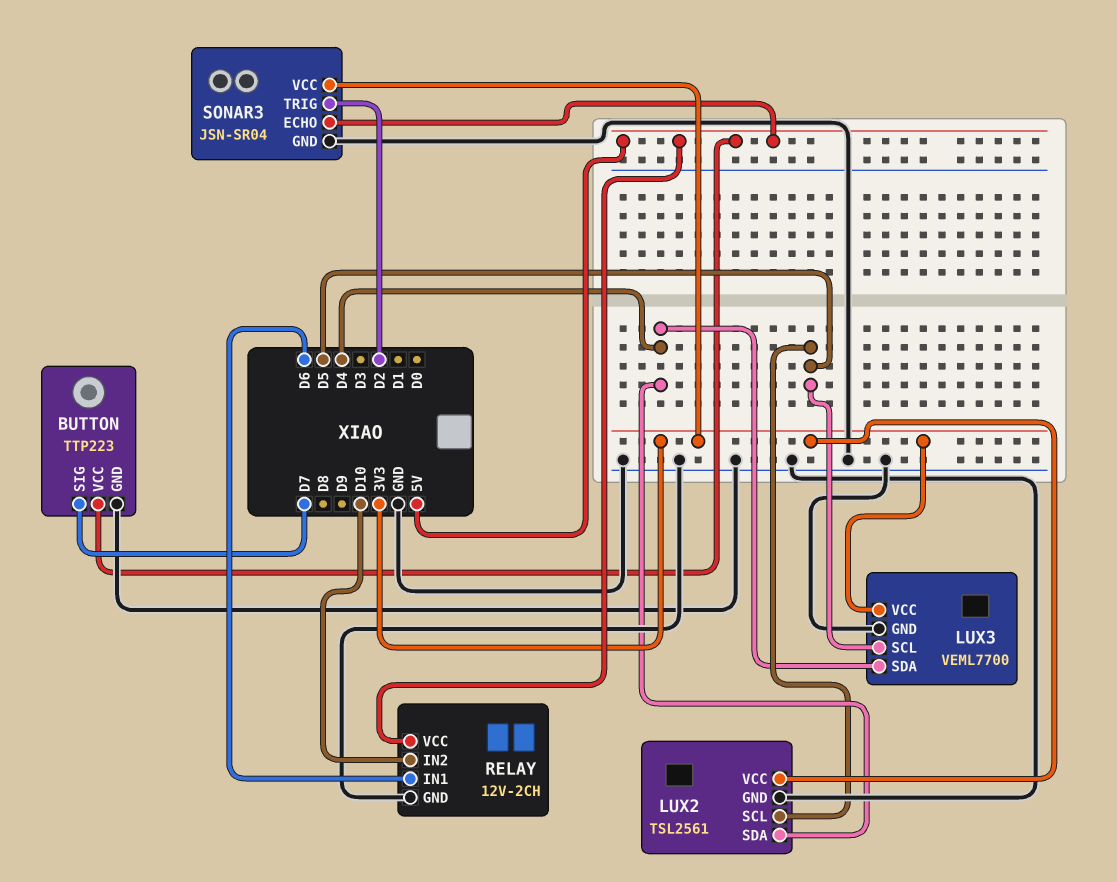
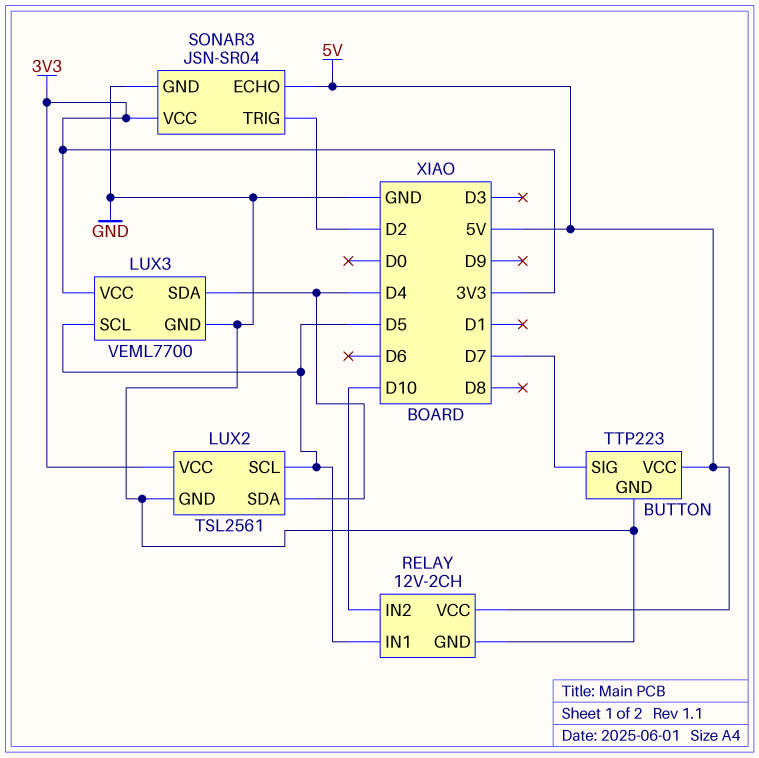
RELAY pin IN1: D6 -> D5

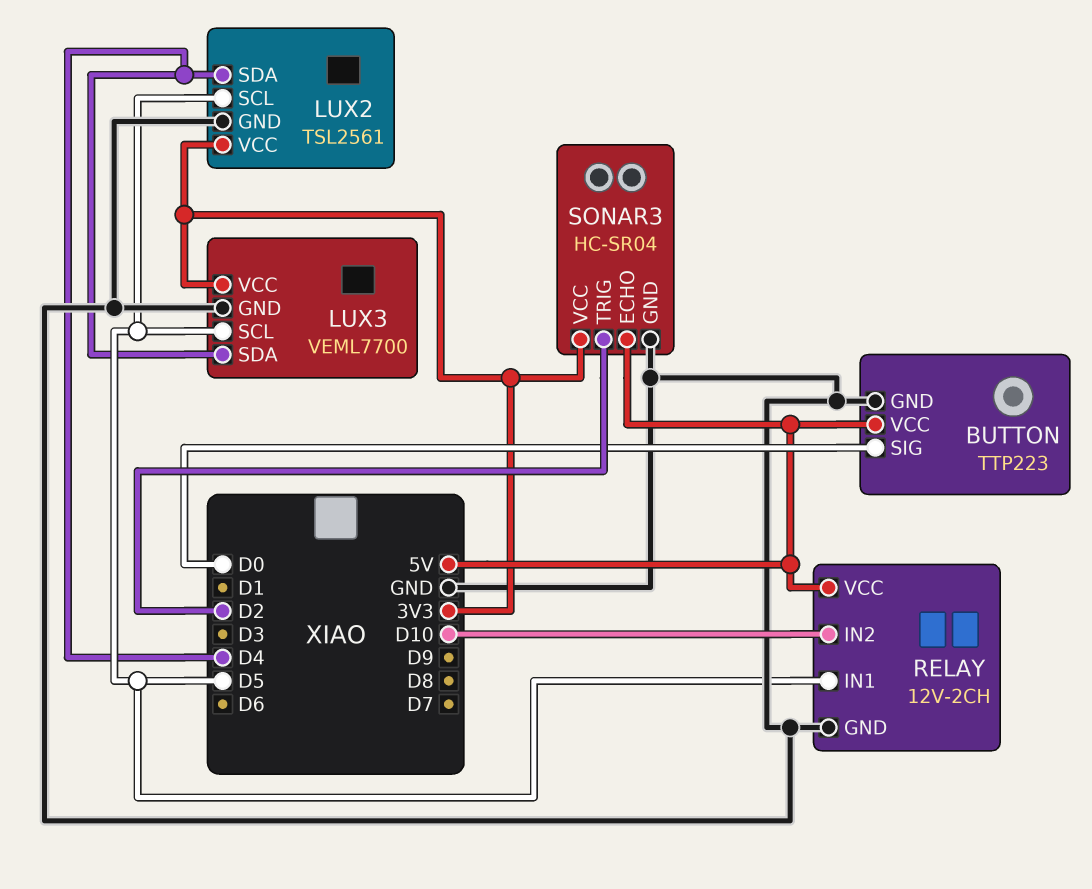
BUTTON pin SIG: D7 -> D0
SONAR3: JSN-SR04 -> HC-SR04

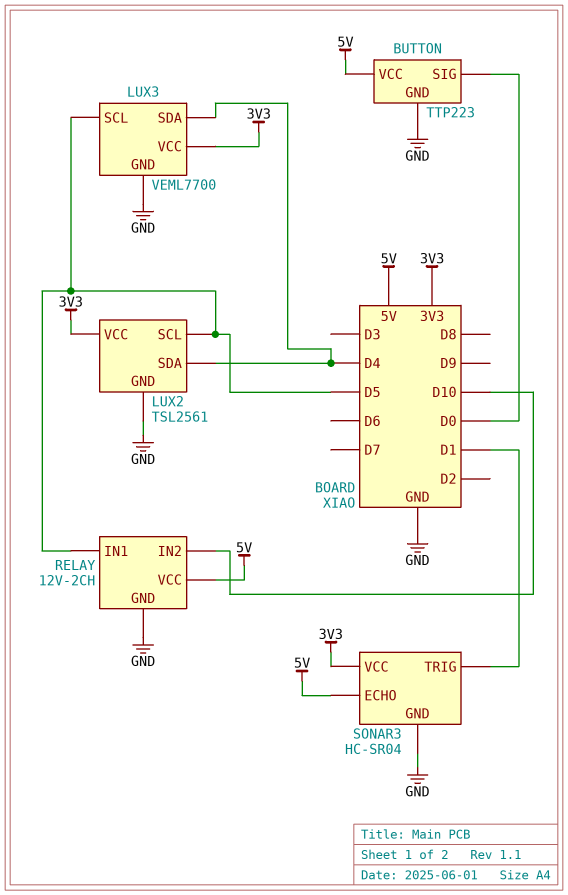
SONAR3 pin TRIG: D2 -> D1

